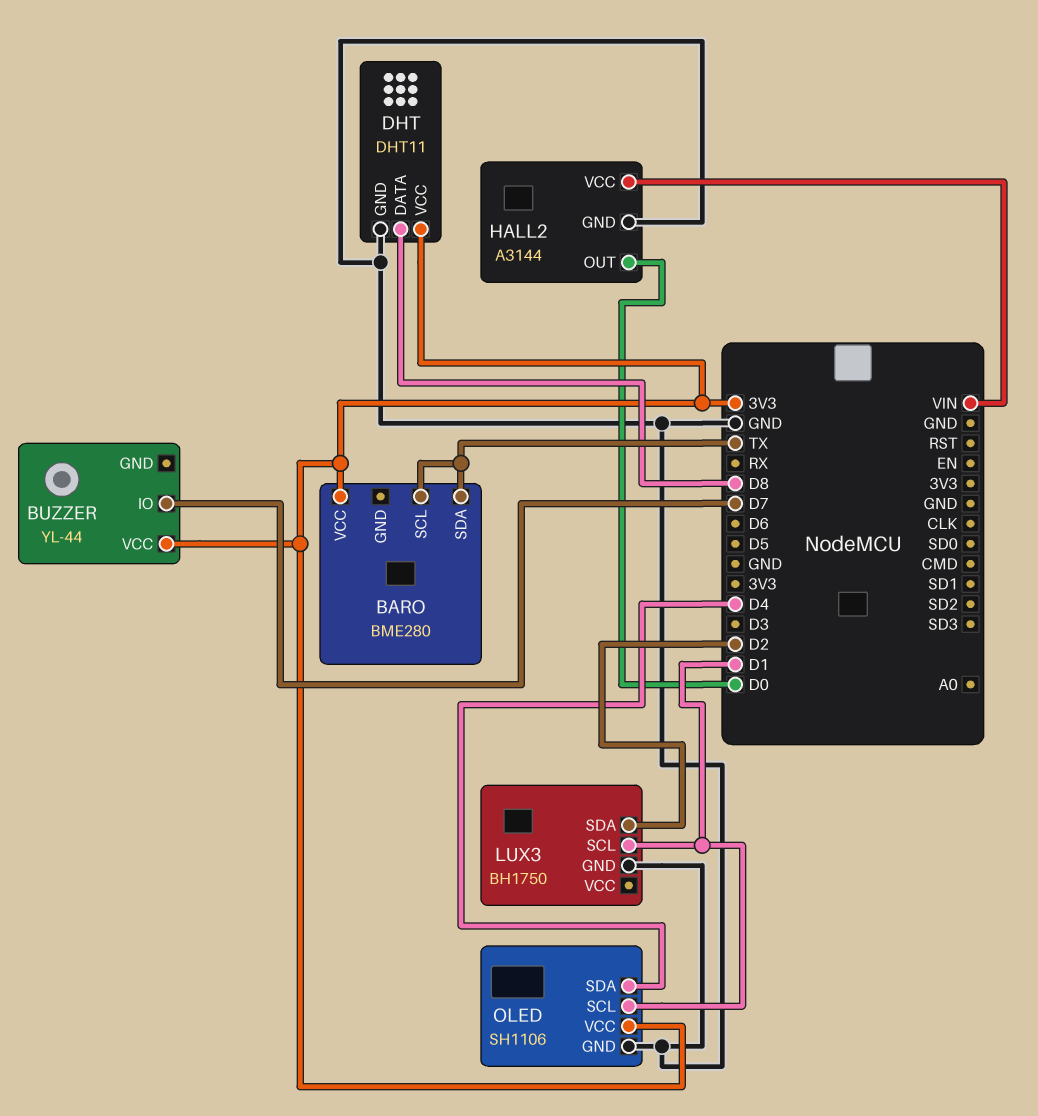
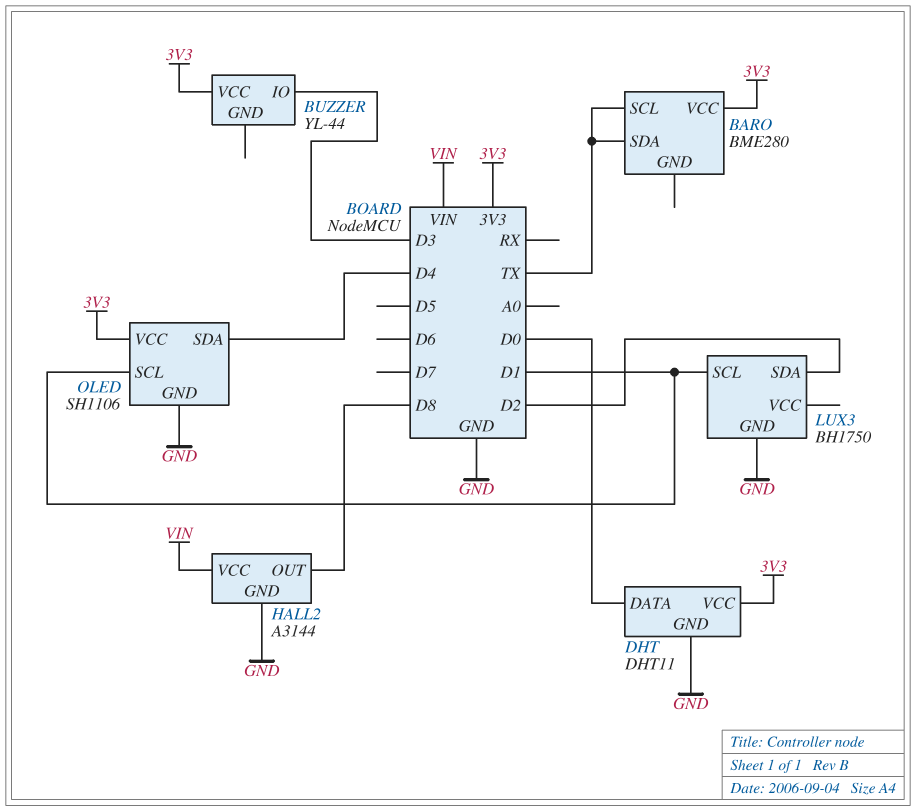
BUZZER pin IO: D7 -> D3
DHT pin DATA: D8 -> D0
HALL2 pin OUT: D0 -> D8

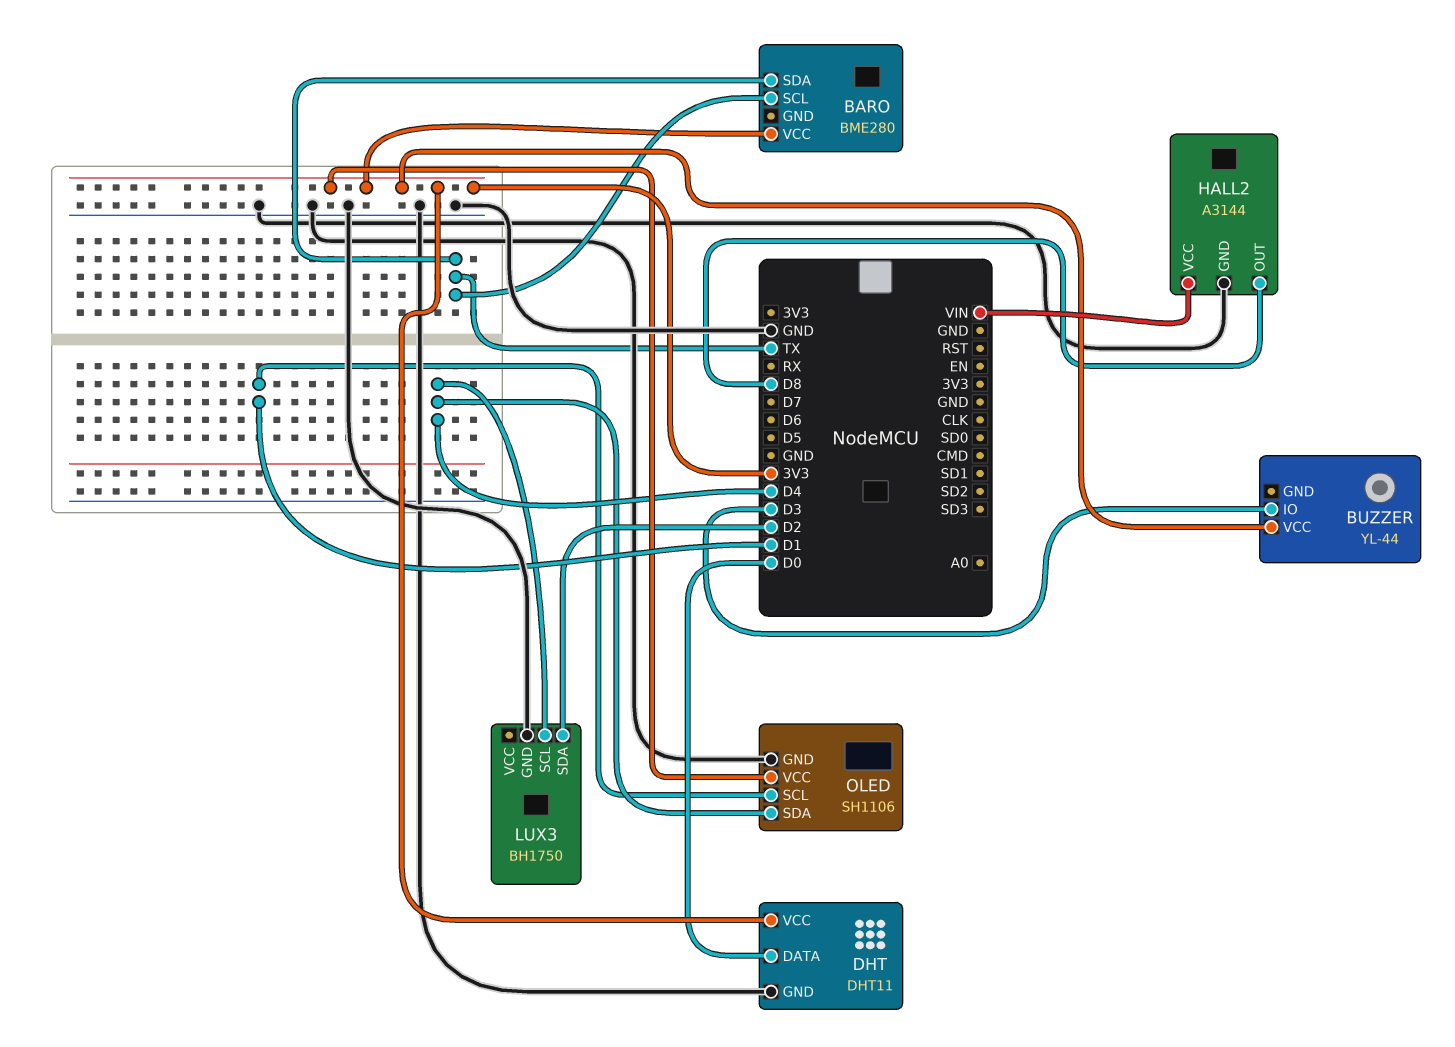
LUX3 pin SCL: D1 -> D4

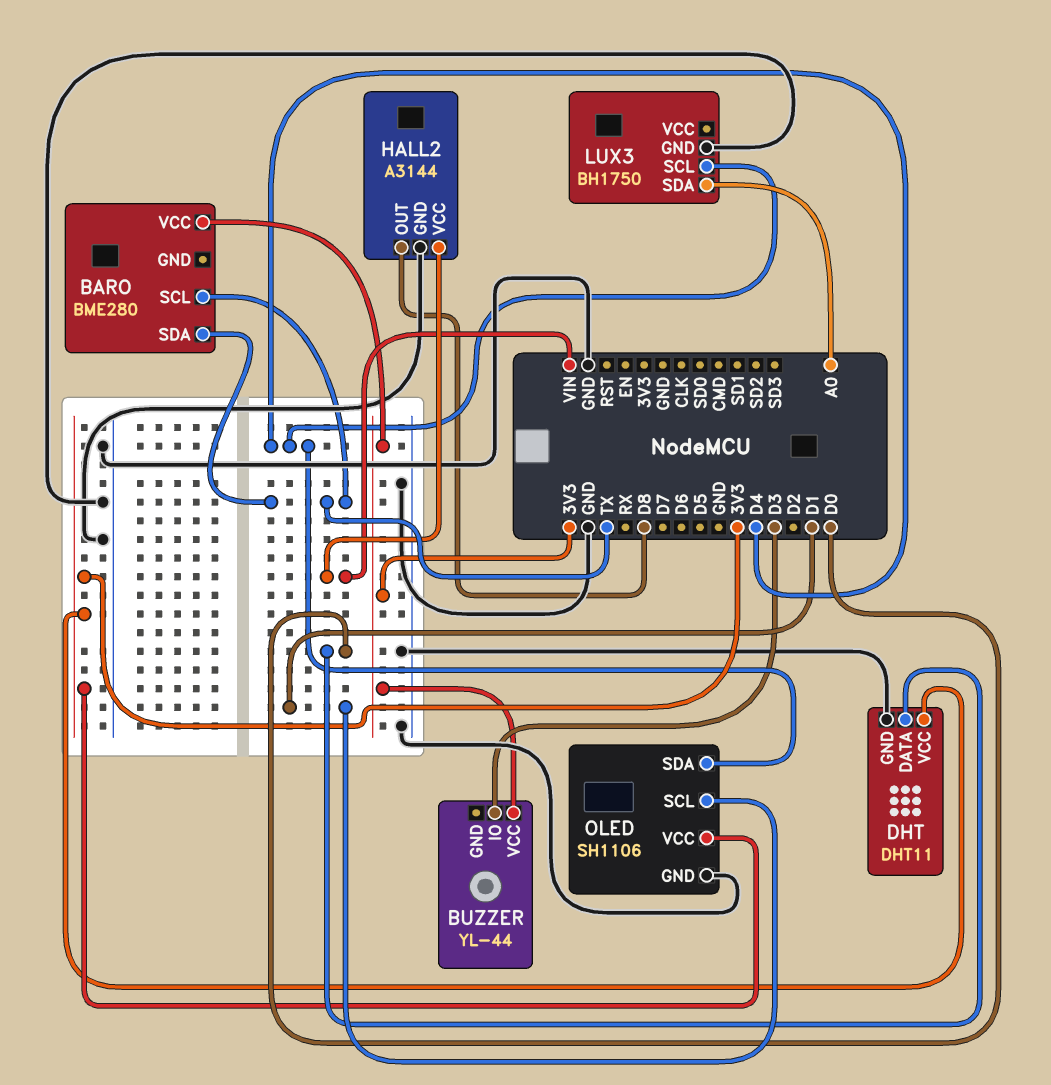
LUX3 pin SDA: D2 -> A0

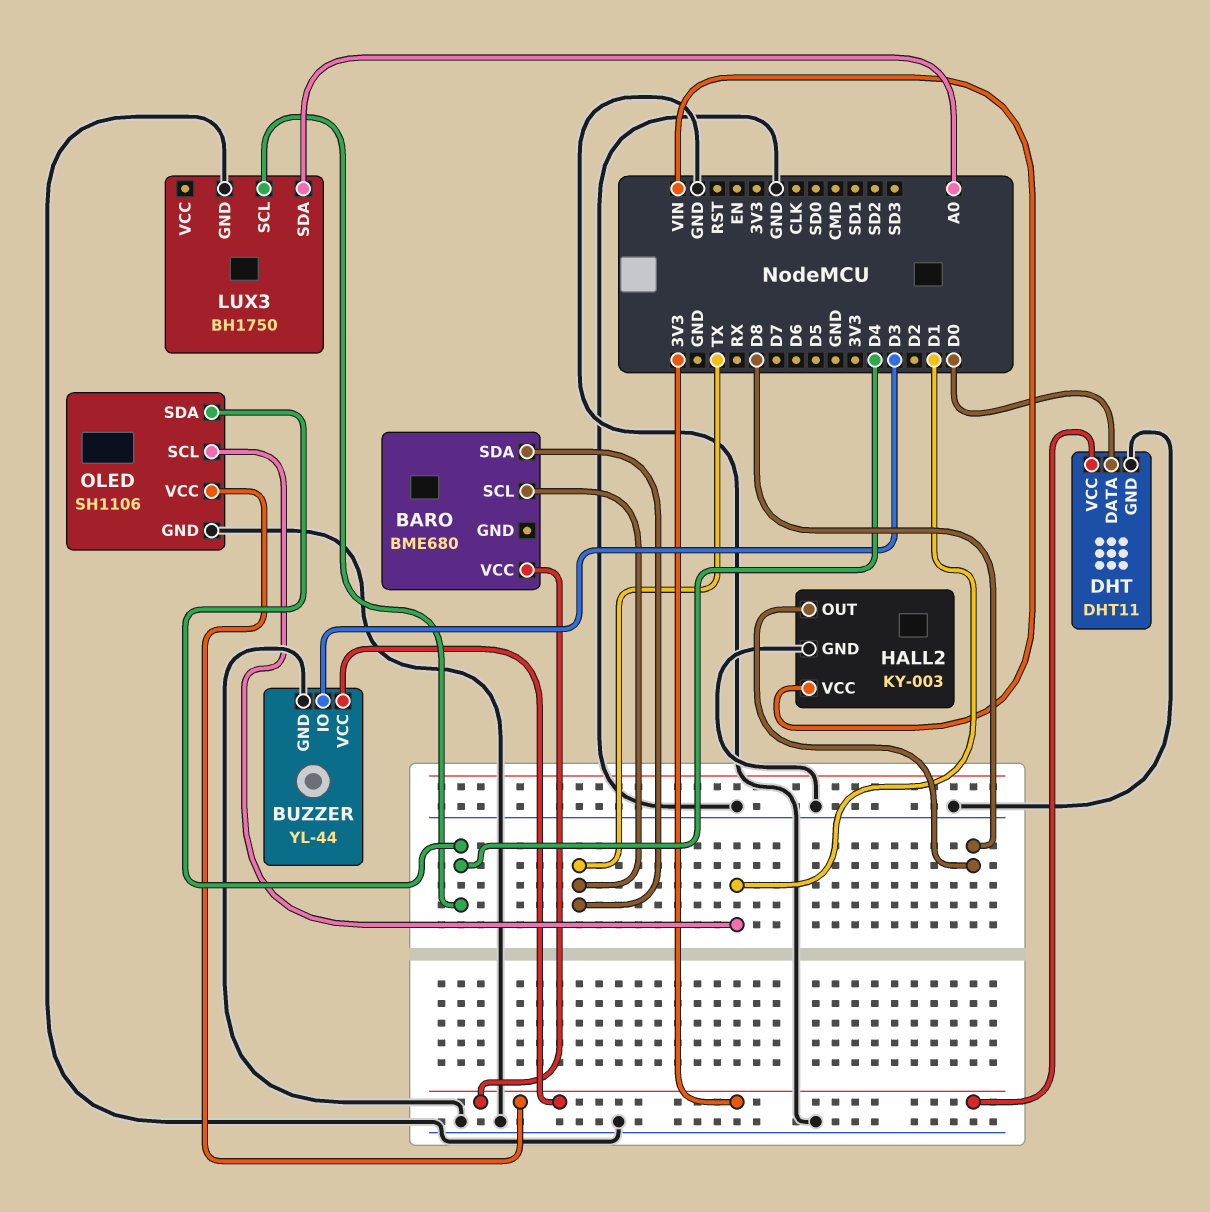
BARO: BME280 -> BME680
BUZZER pin GND: none -> GND
HALL2: A3144 -> KY-003

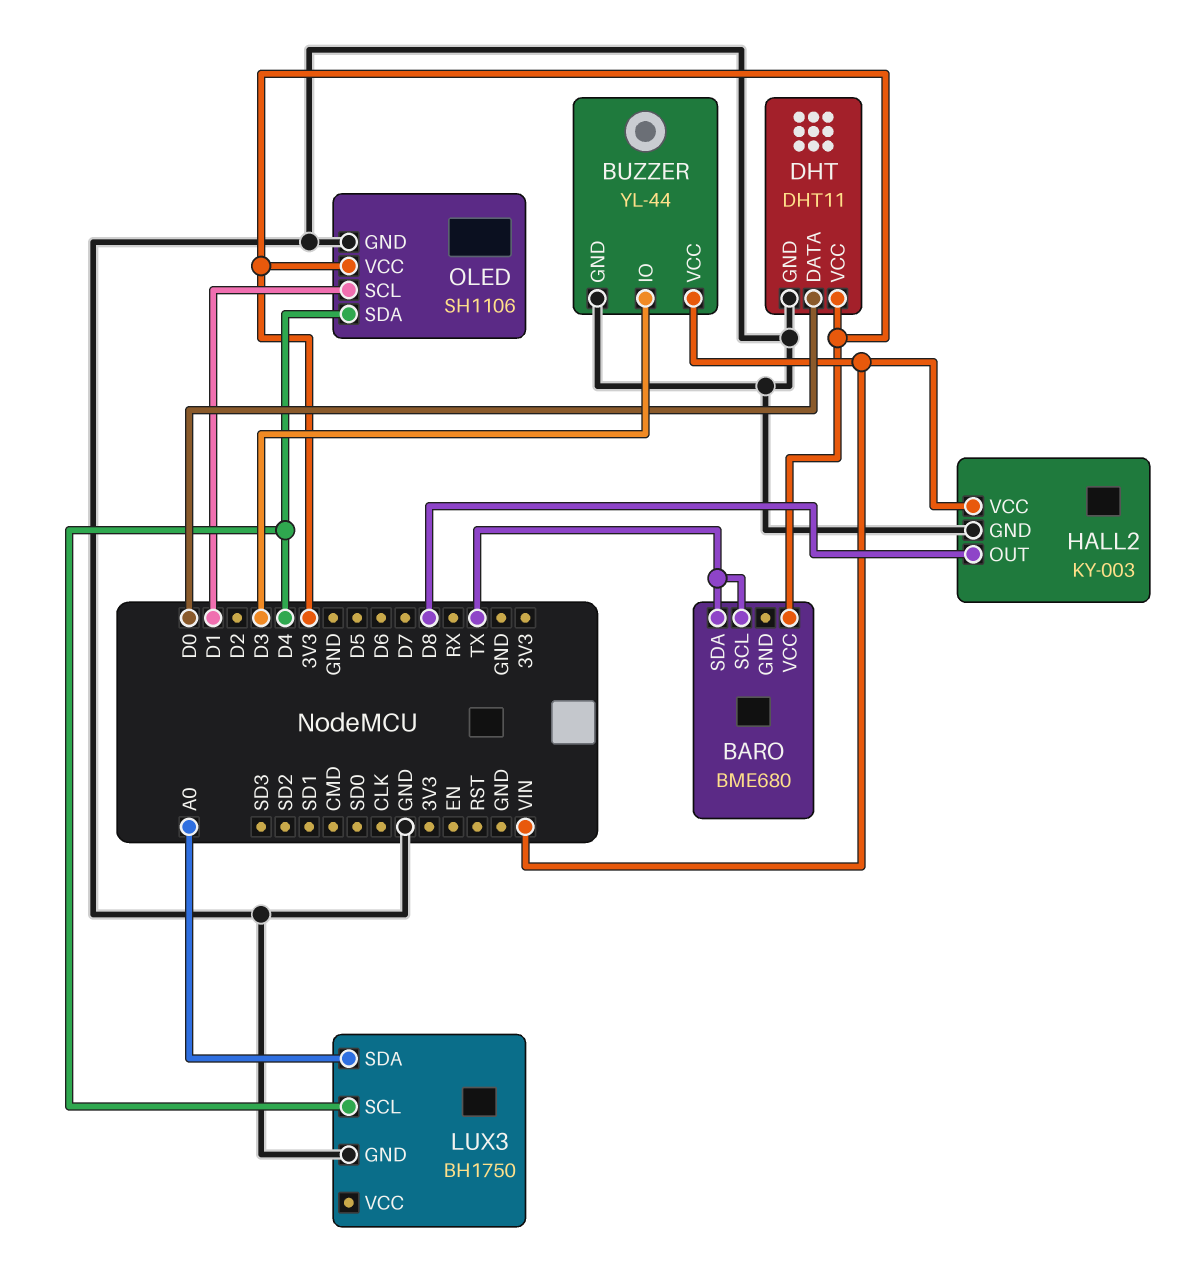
BUZZER pin VCC: 3V3 -> VIN

